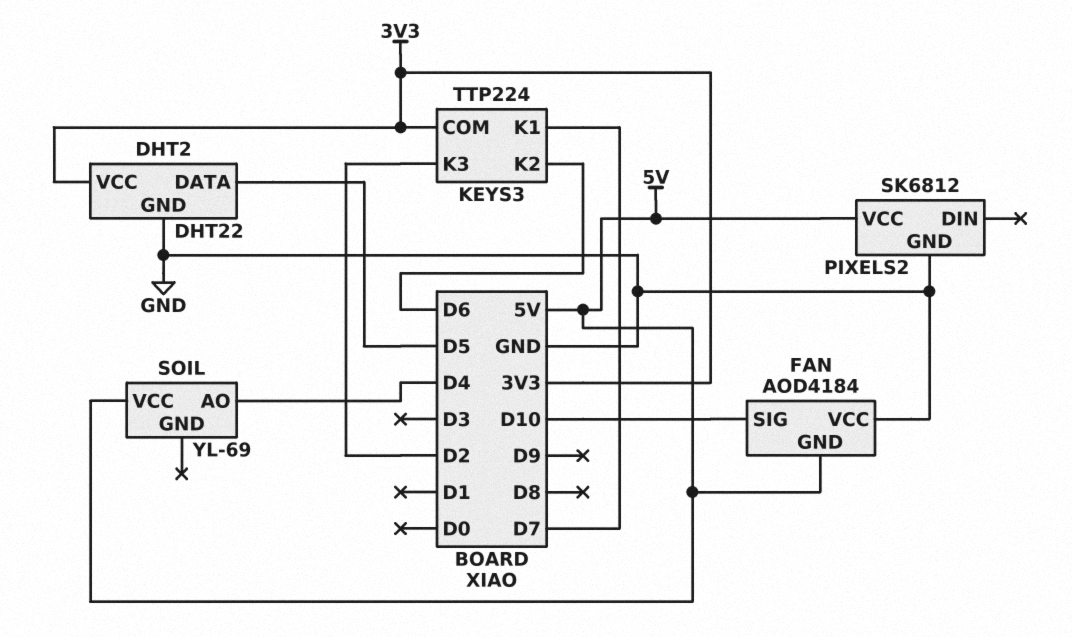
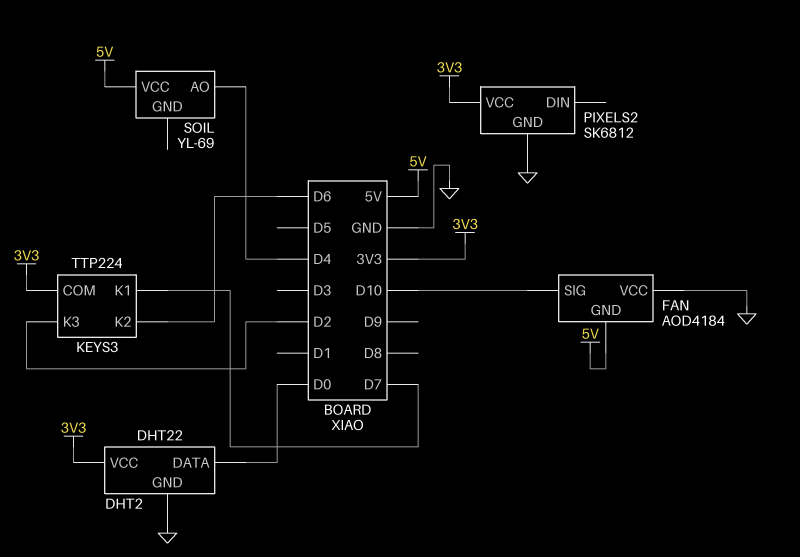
DHT2 pin DATA: D5 -> D0
PIXELS2 pin VCC: 5V -> 3V3

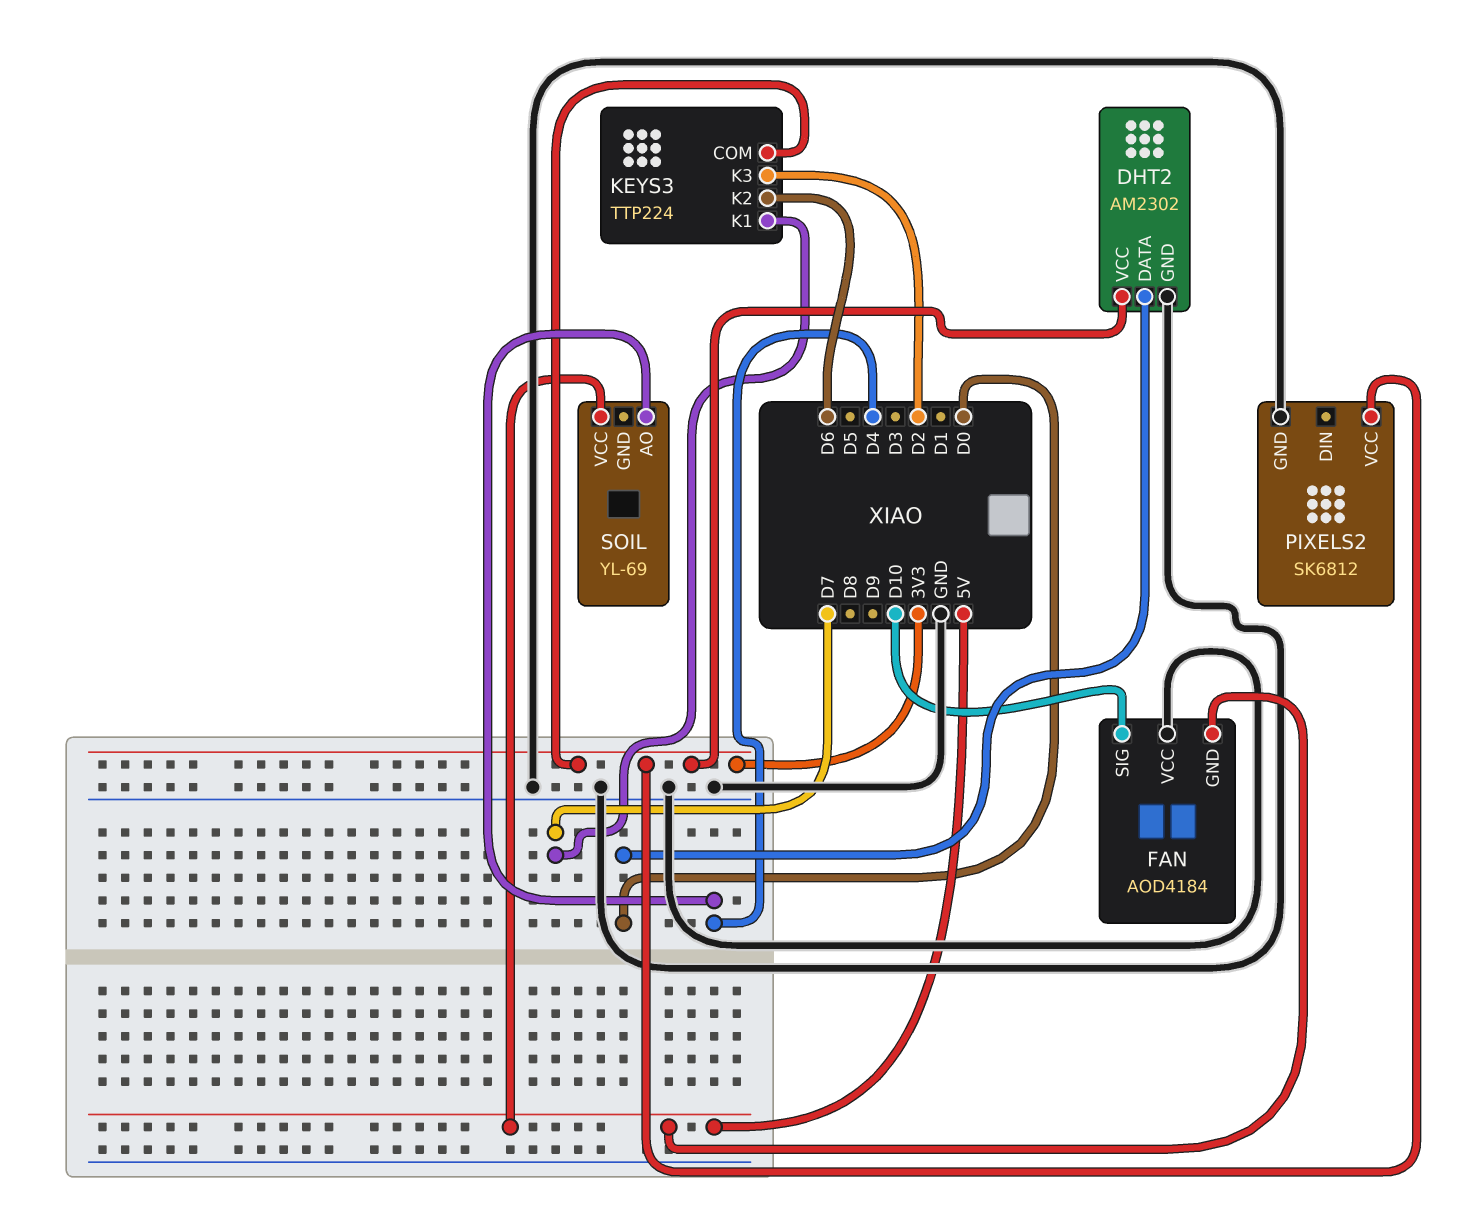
DHT2: DHT22 -> AM2302

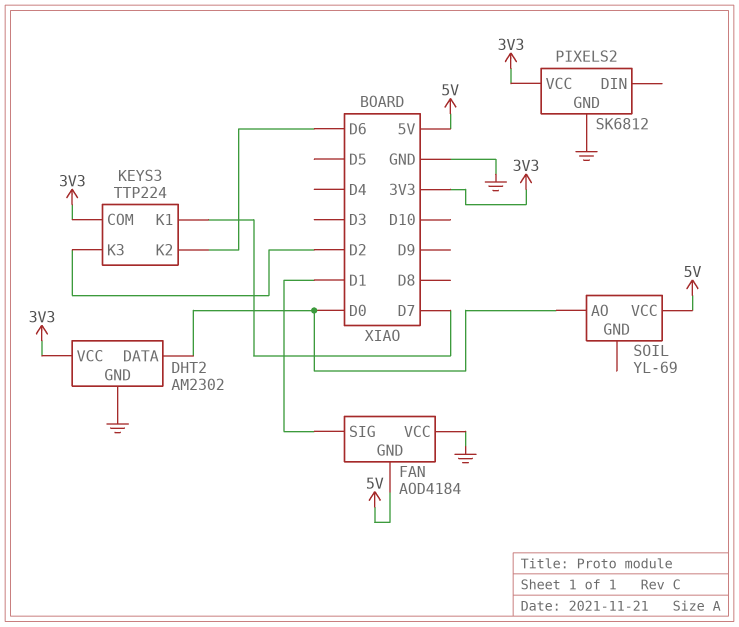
FAN pin SIG: D10 -> D1
SOIL pin AO: D4 -> D0

